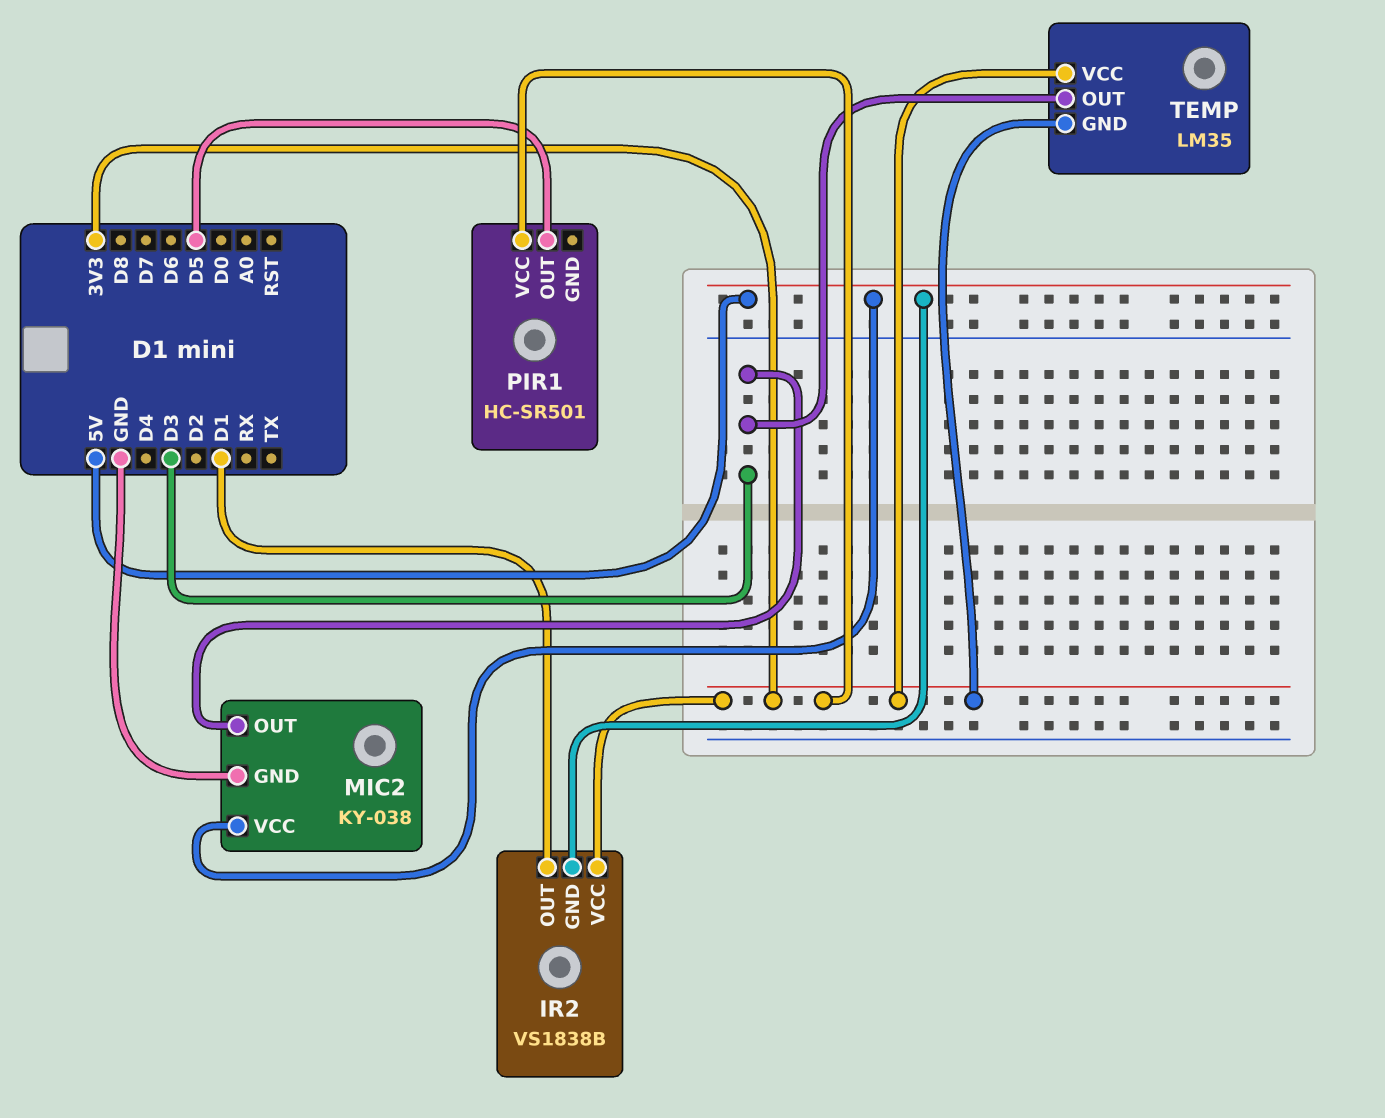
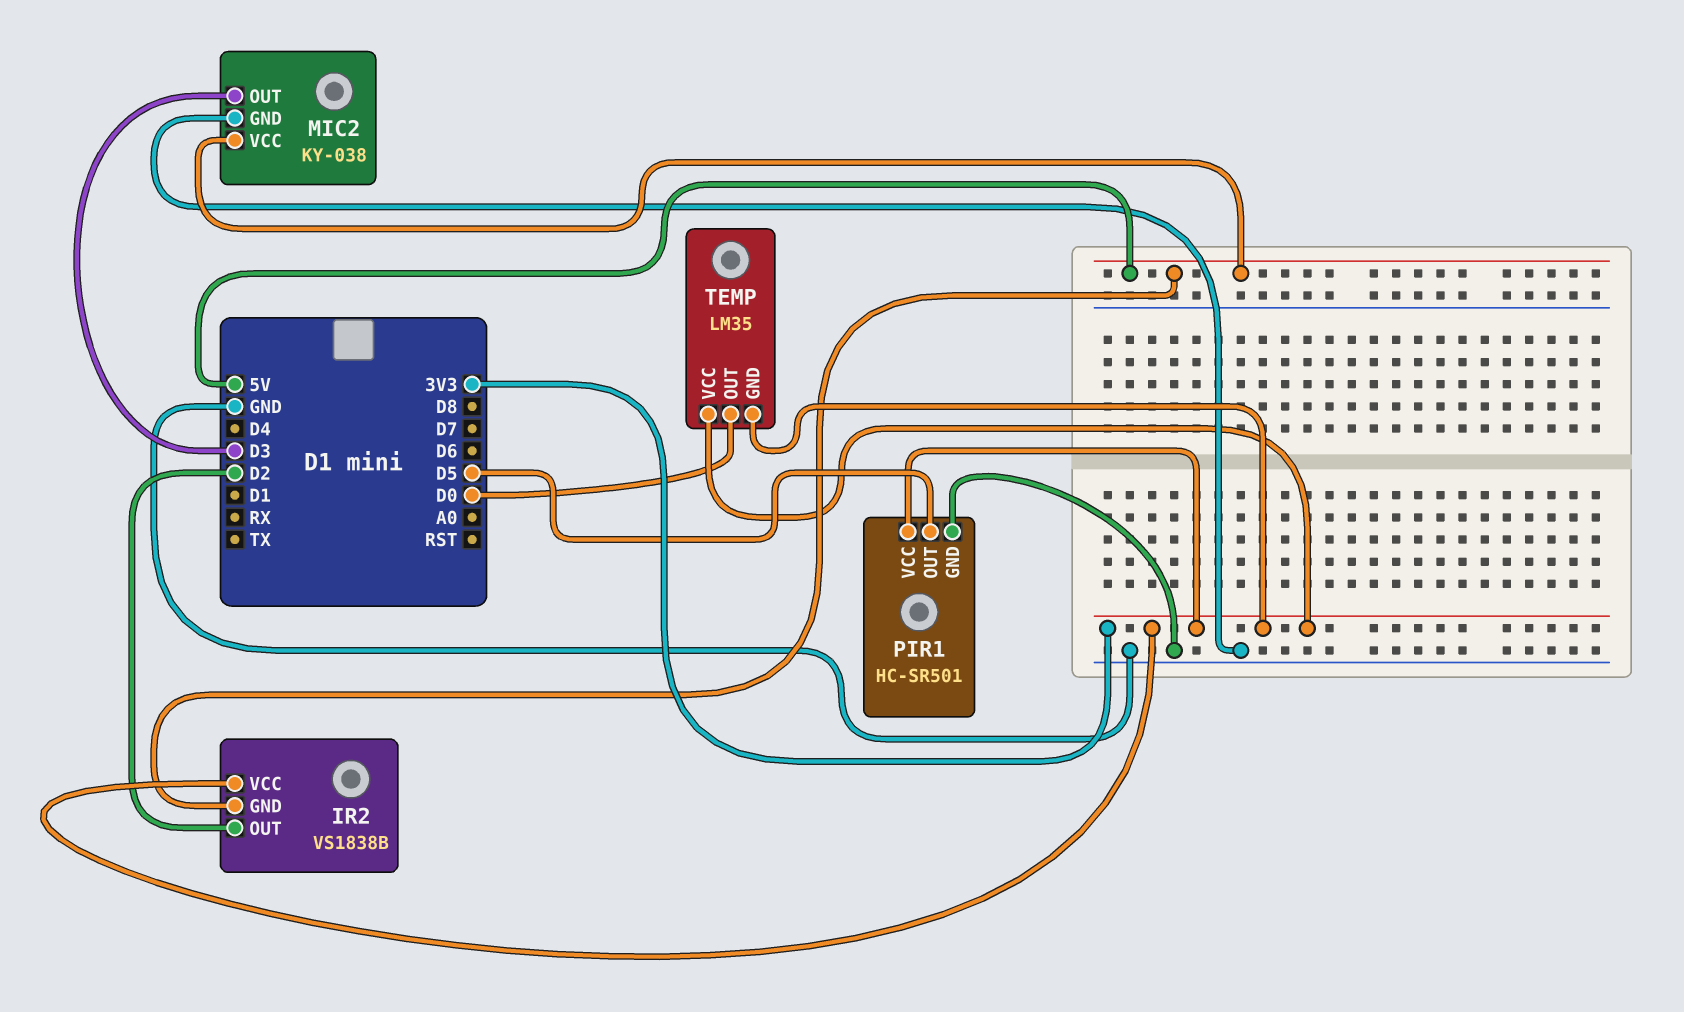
IR2 pin OUT: D1 -> D2
PIR1 pin GND: none -> GND
TEMP pin OUT: D3 -> D0

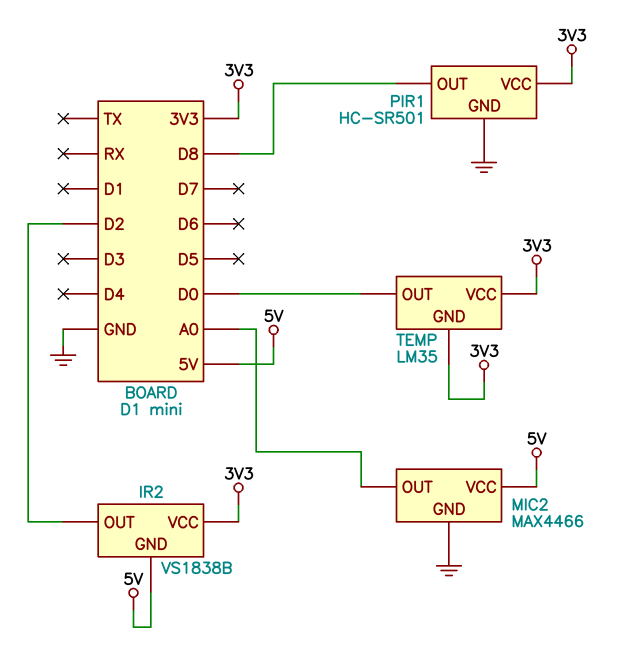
MIC2: KY-038 -> MAX4466
MIC2 pin OUT: D3 -> A0
PIR1 pin OUT: D5 -> D8

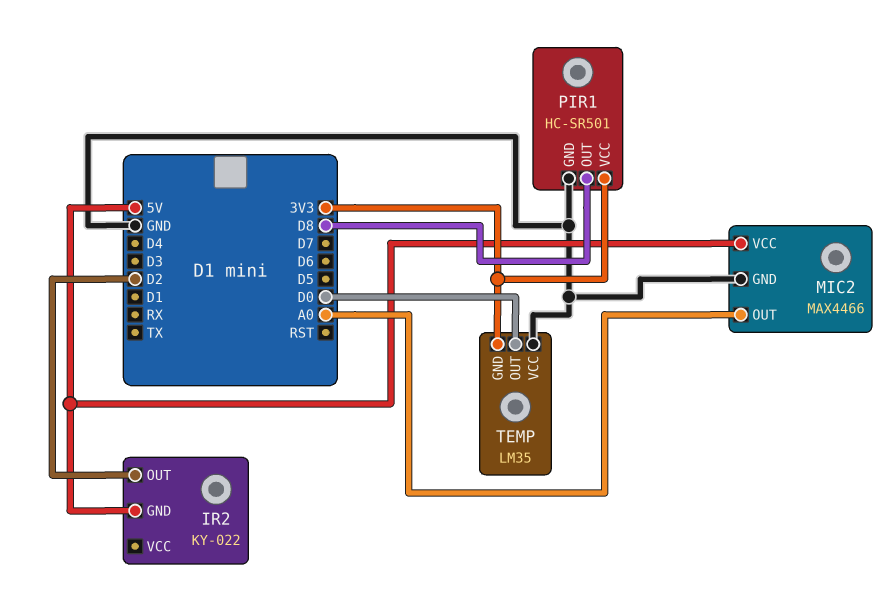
IR2: VS1838B -> KY-022
IR2 pin VCC: 3V3 -> none
TEMP pin VCC: 3V3 -> GND

